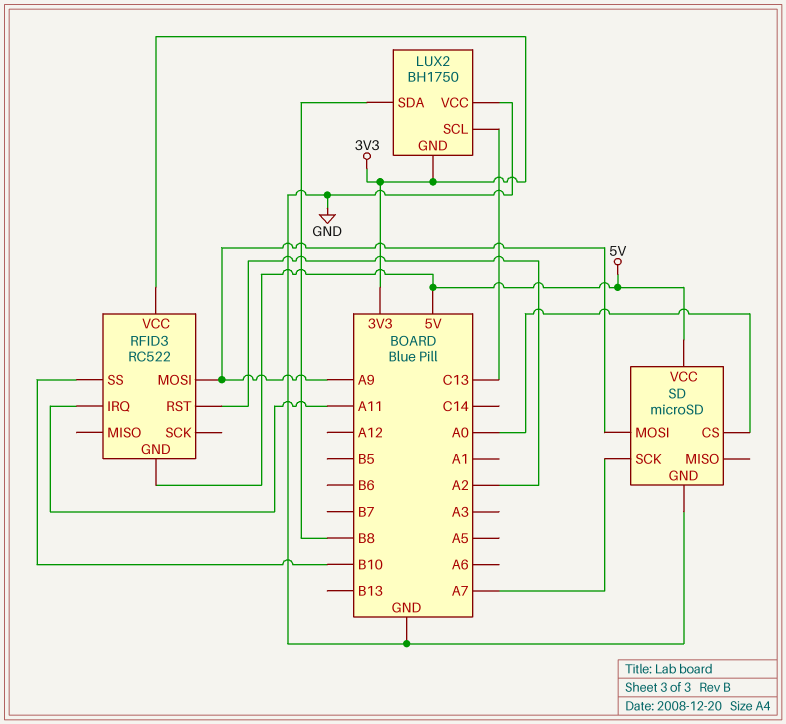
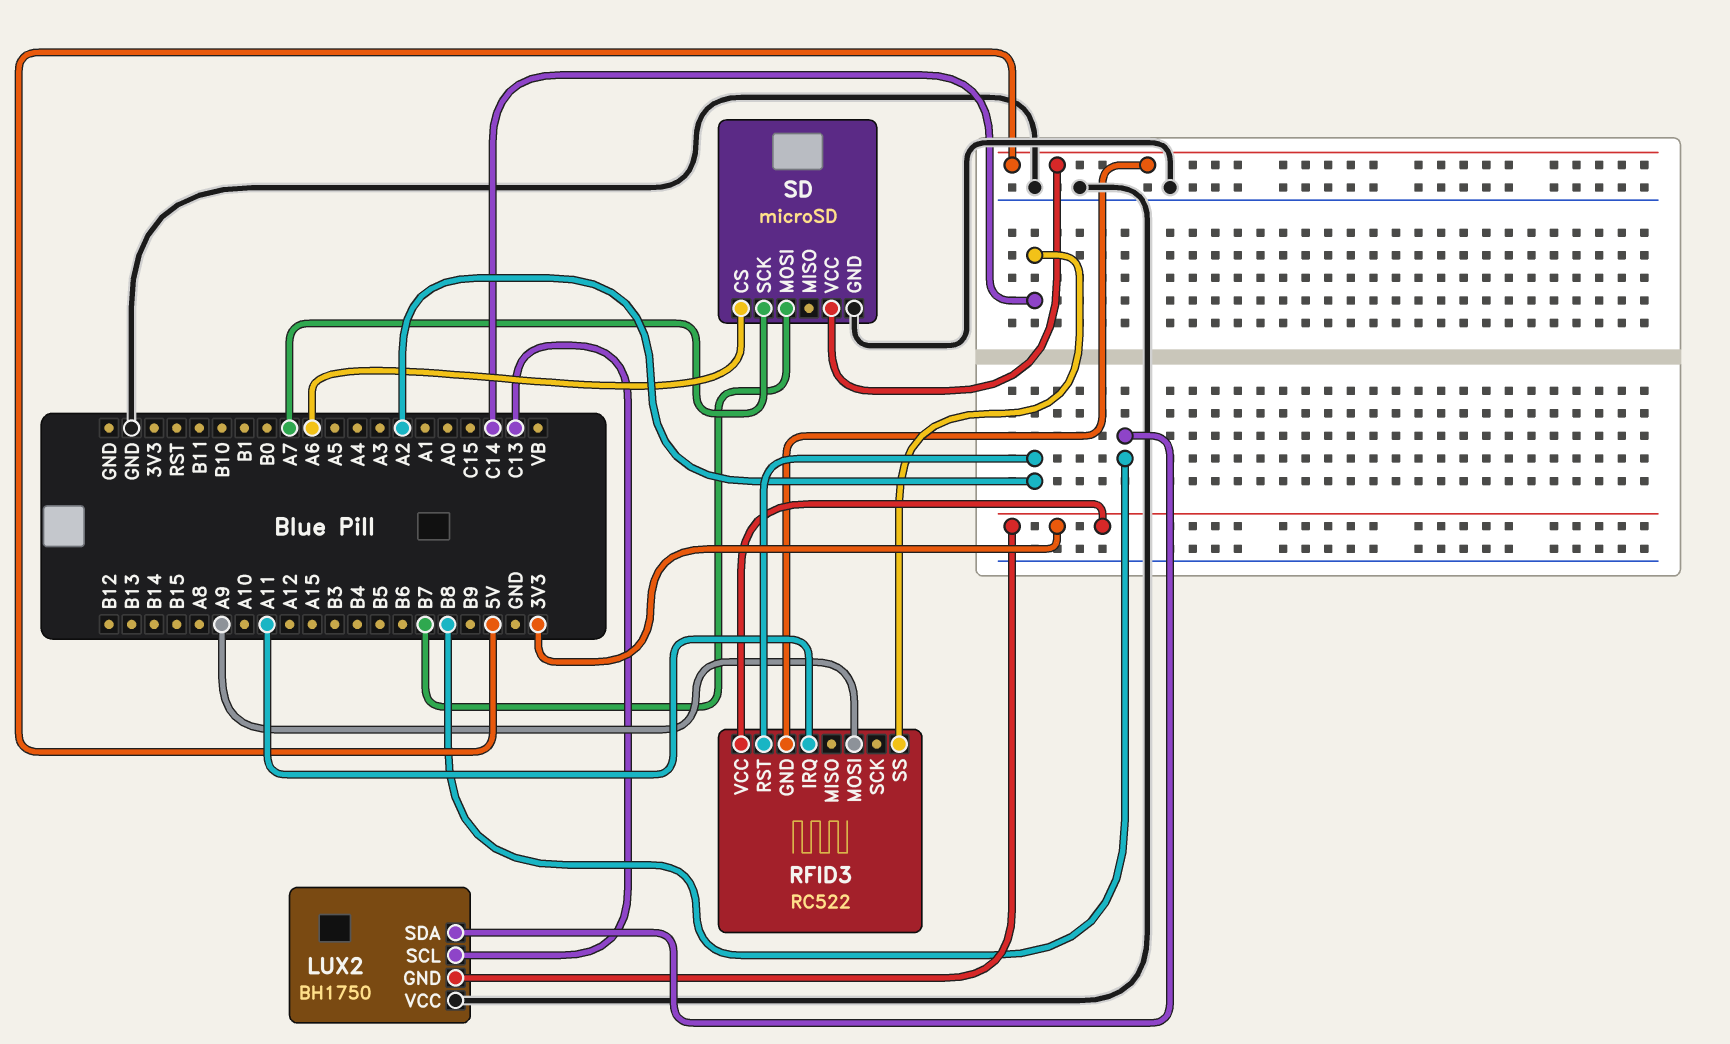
RFID3 pin SS: B10 -> C14
SD pin CS: A0 -> A6
SD pin MOSI: A9 -> B7

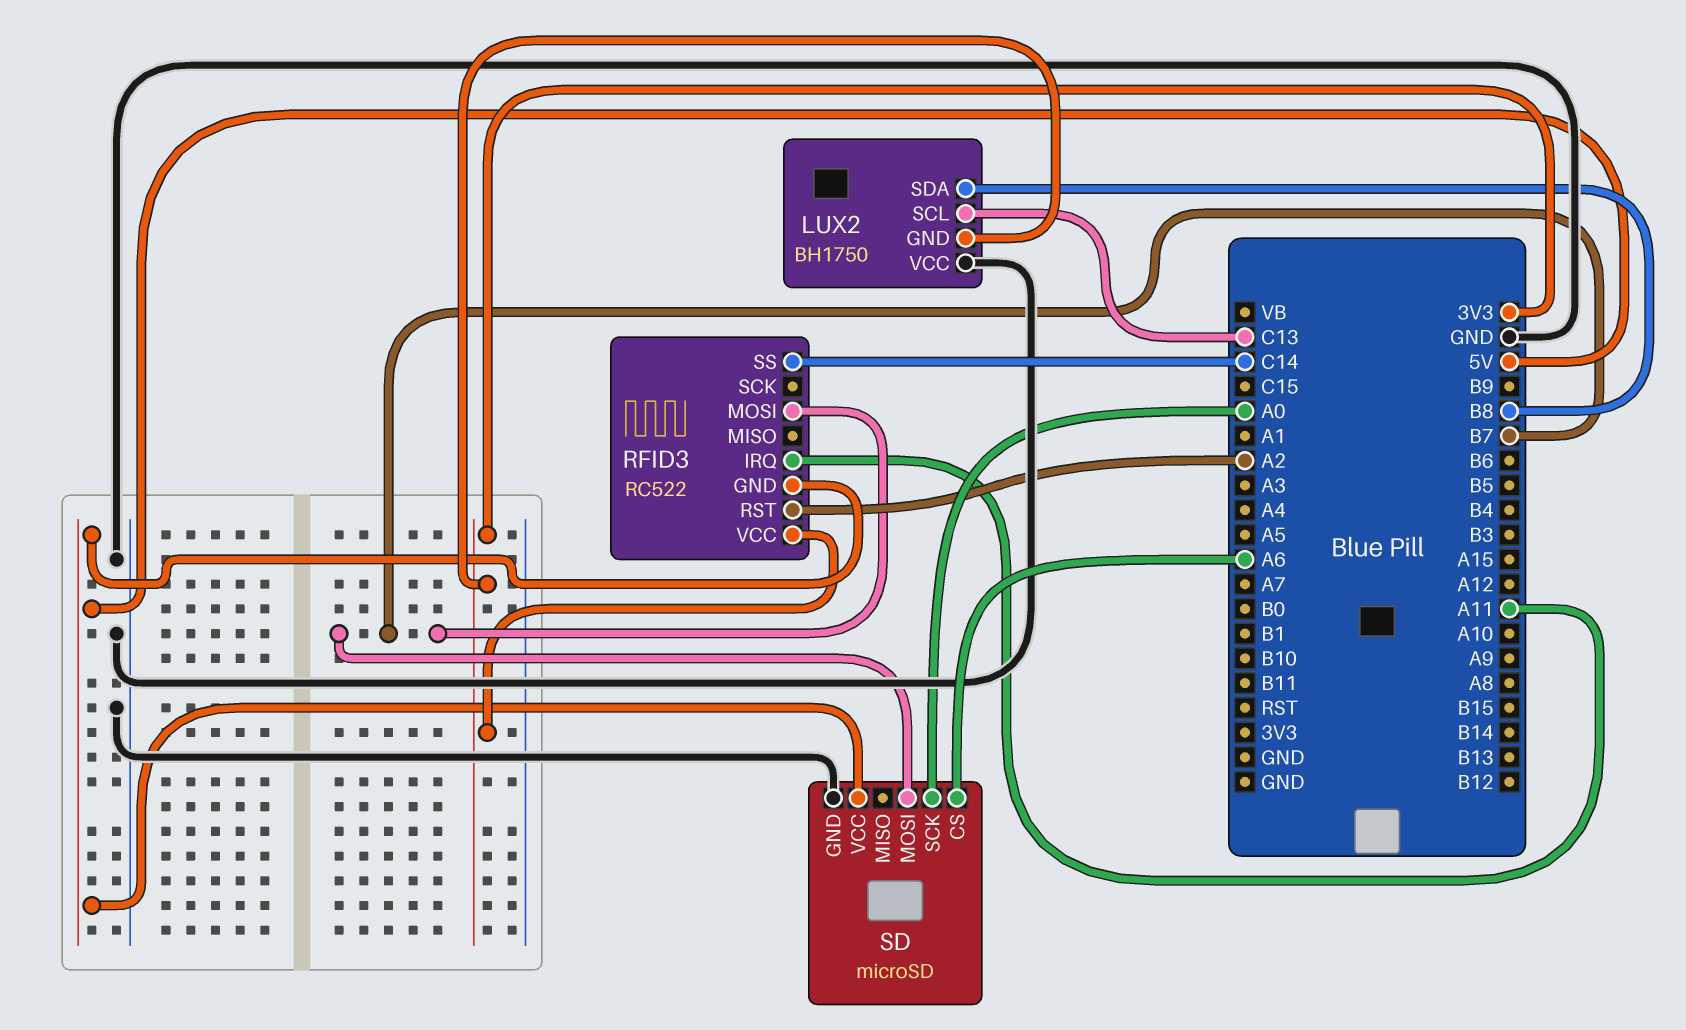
RFID3 pin MOSI: A9 -> B7
SD pin SCK: A7 -> A0

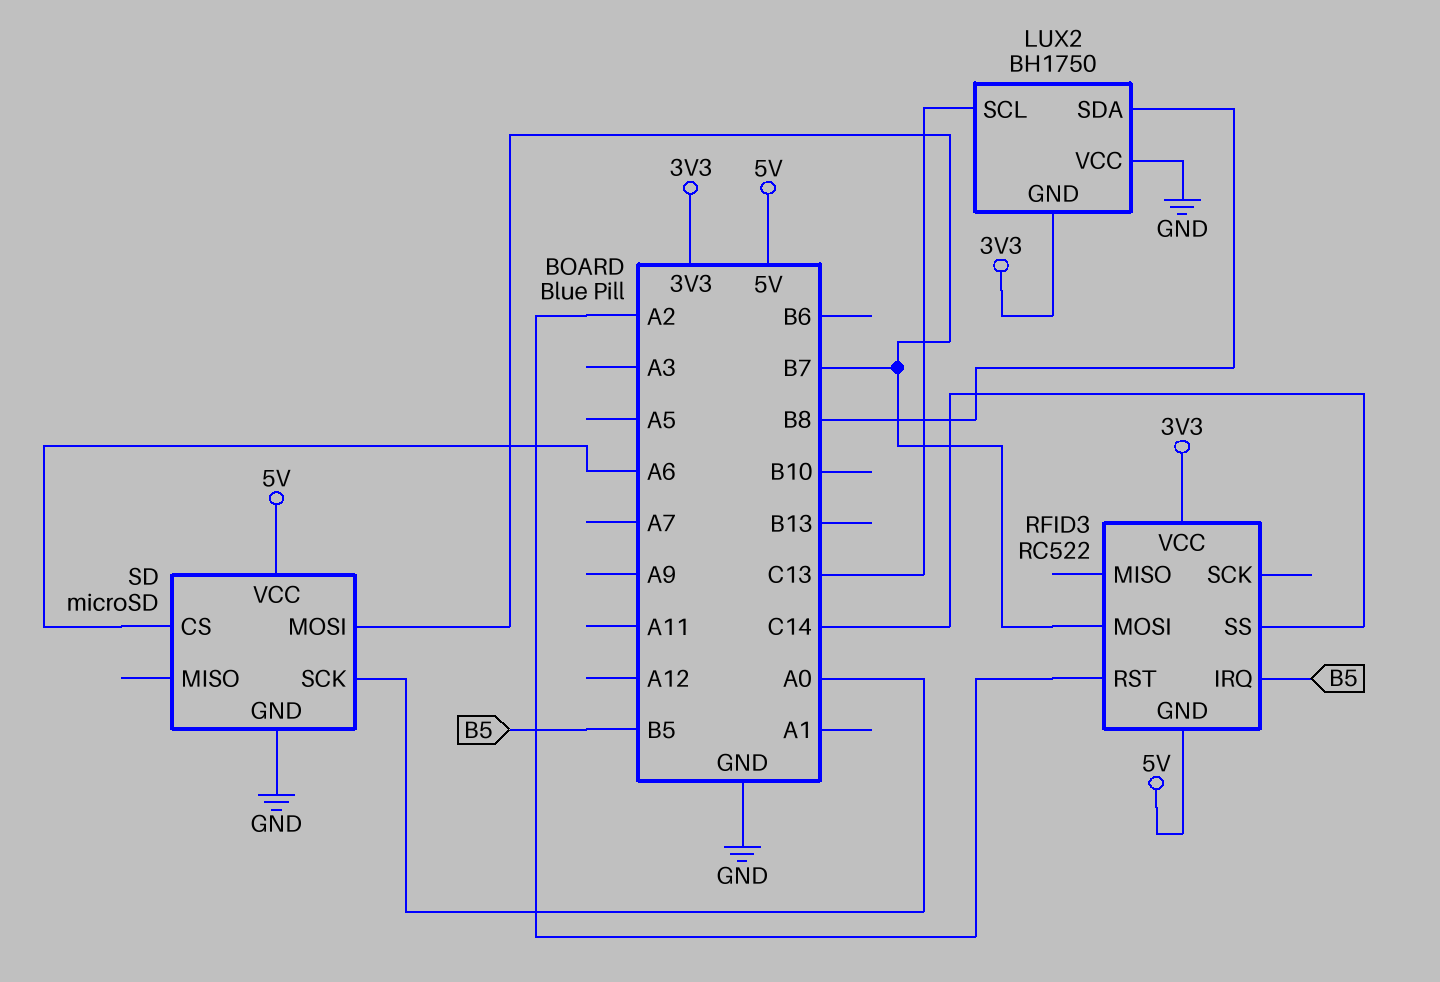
RFID3 pin IRQ: A11 -> B5

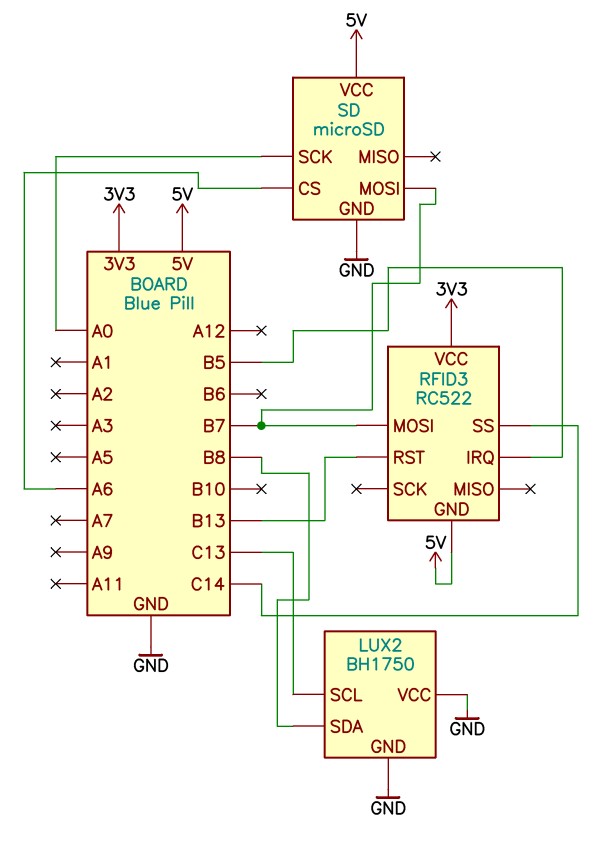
LUX2 pin GND: 3V3 -> GND
RFID3 pin RST: A2 -> B13

